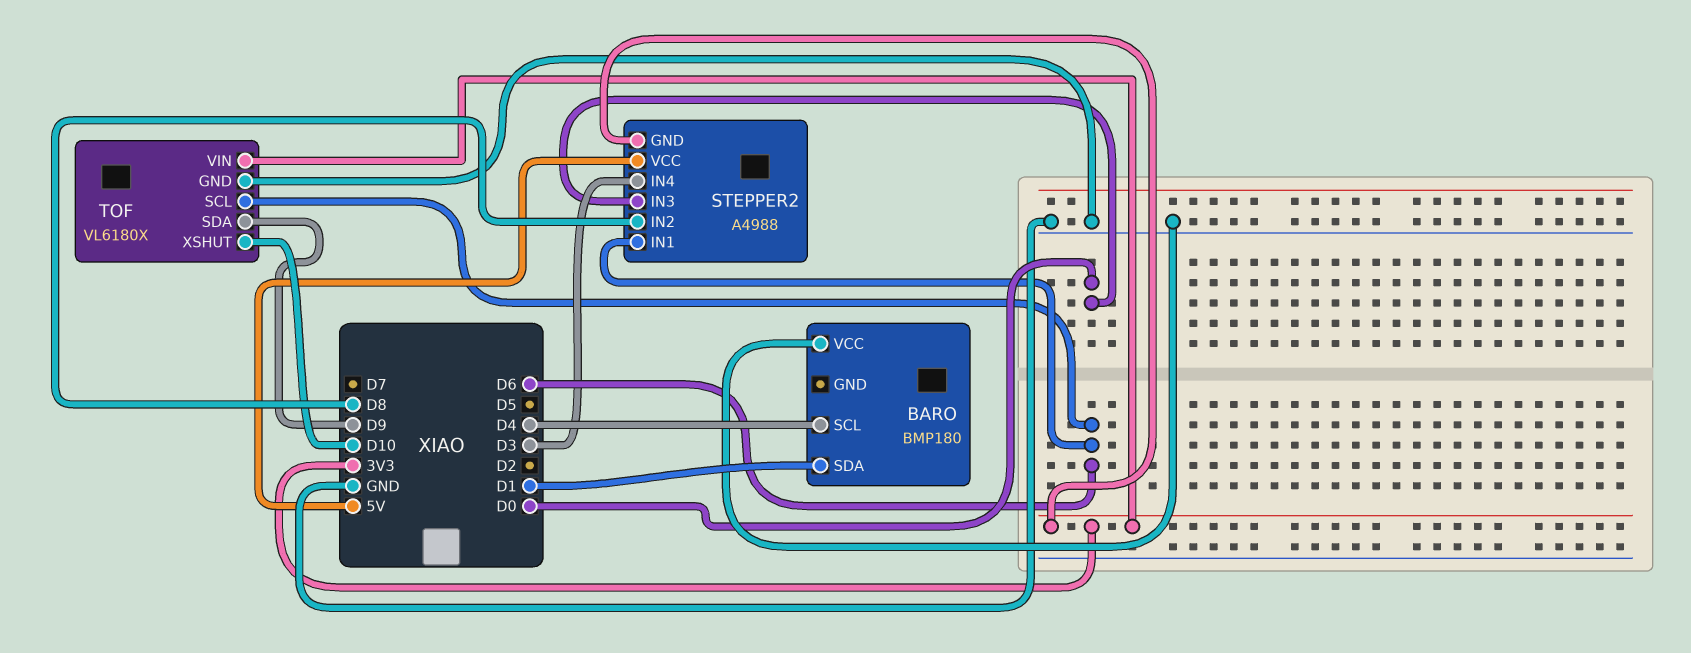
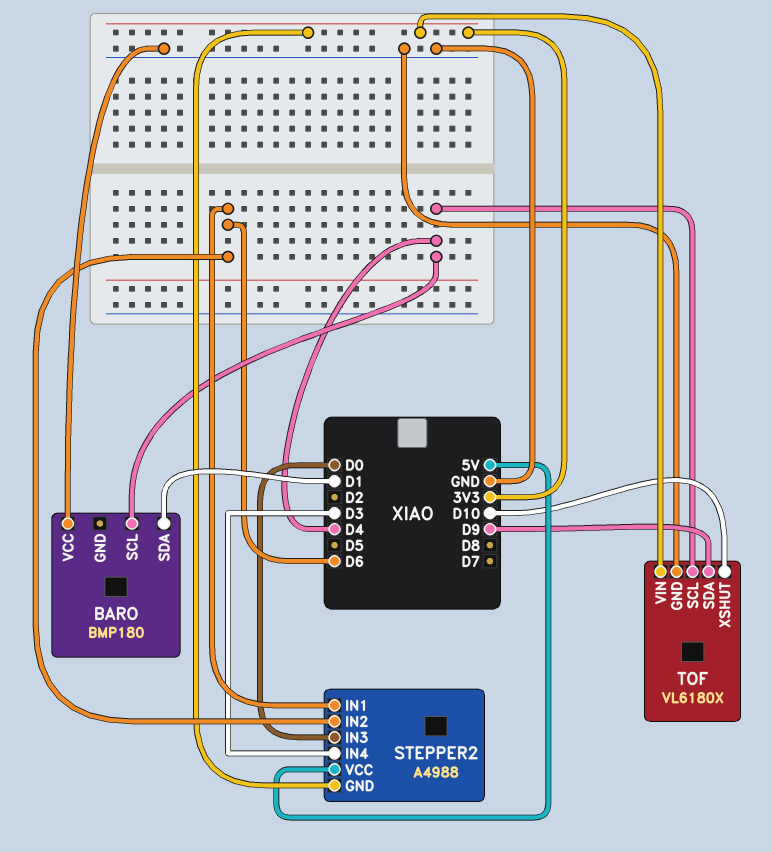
STEPPER2 pin IN2: D8 -> D6
TOF pin SCL: D6 -> D4

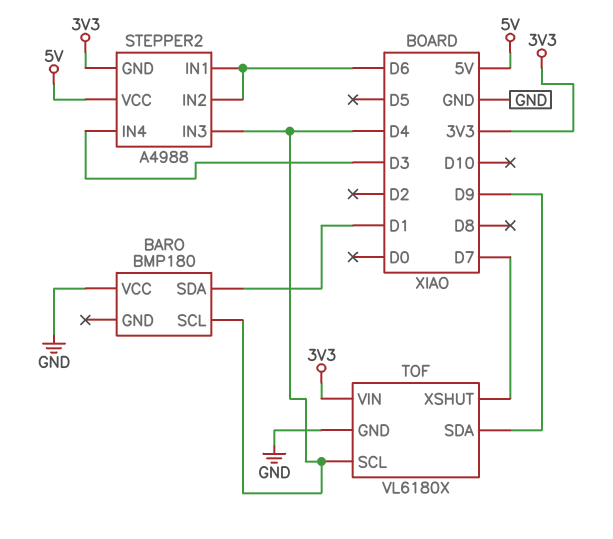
STEPPER2 pin IN3: D0 -> D4
TOF pin XSHUT: D10 -> D7

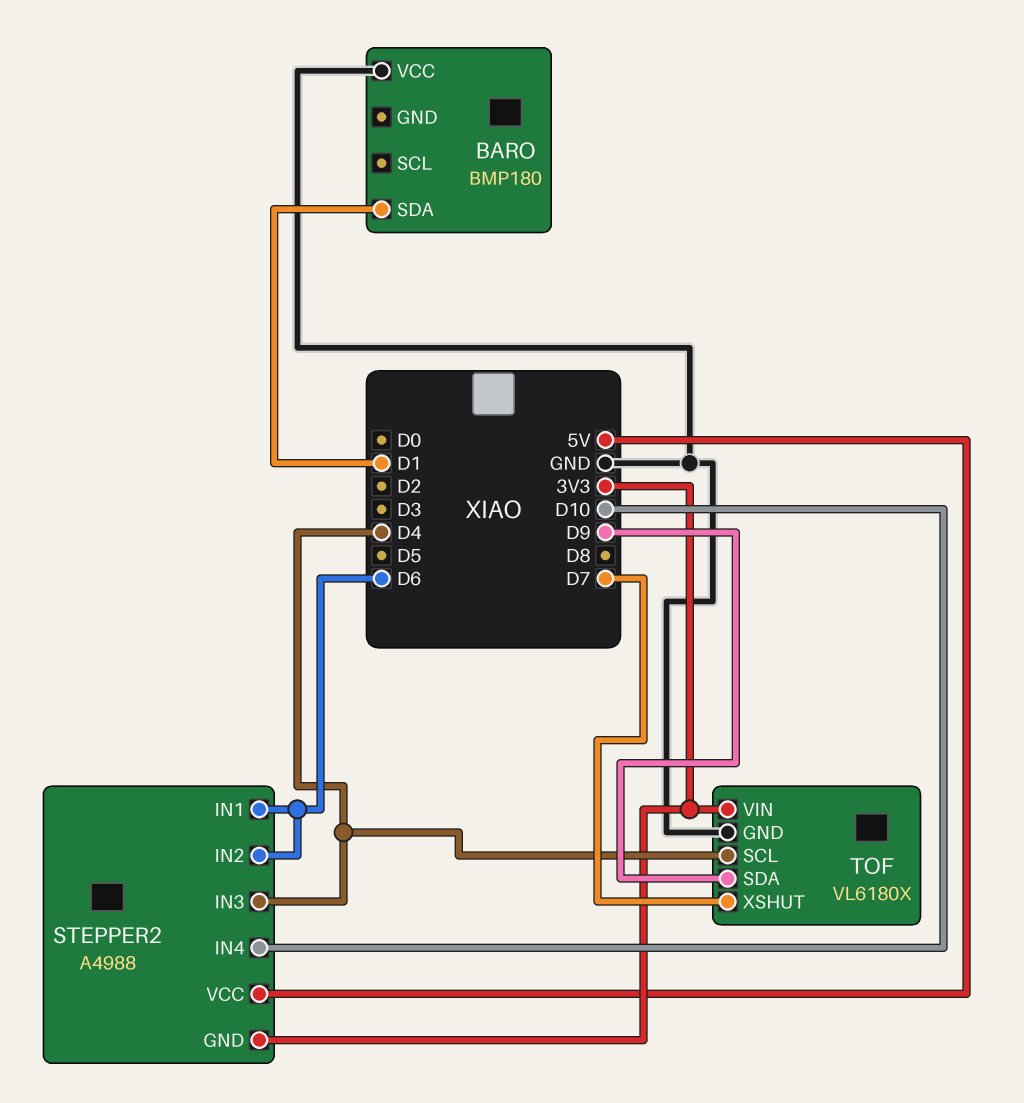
BARO pin SCL: D4 -> none
STEPPER2 pin IN4: D3 -> D10

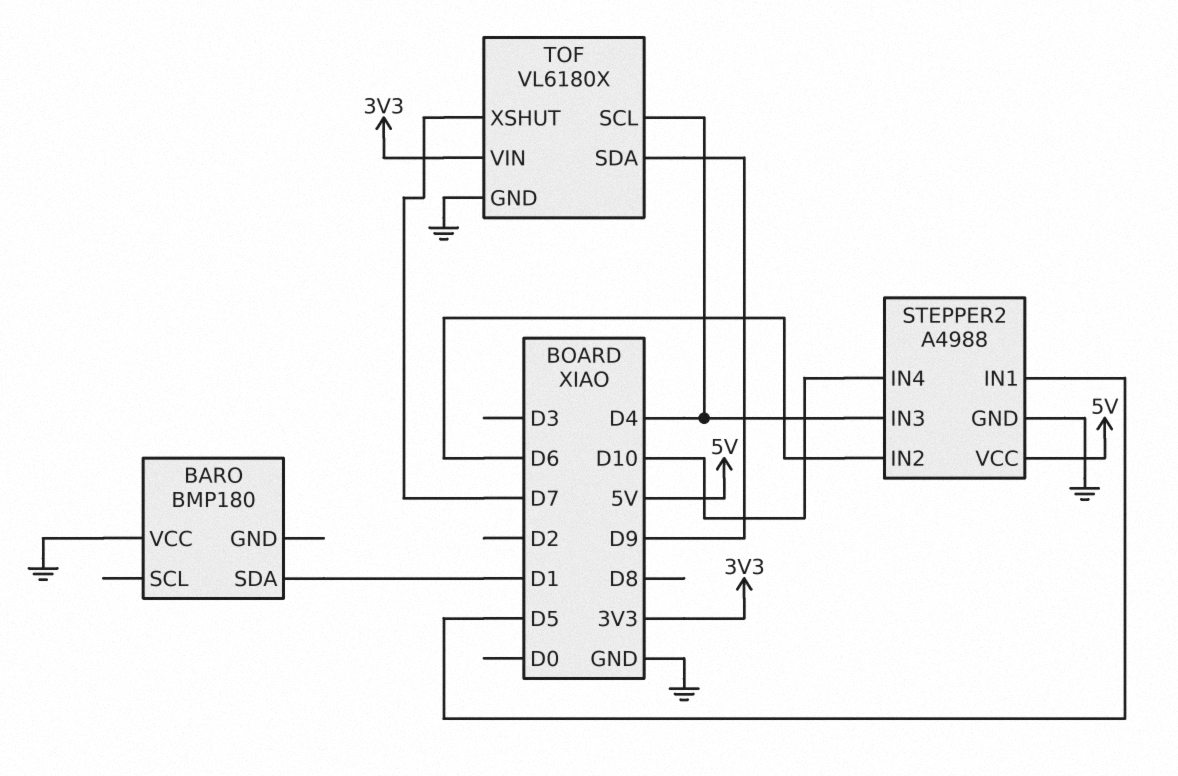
STEPPER2 pin GND: 3V3 -> GND
STEPPER2 pin IN1: D6 -> D5

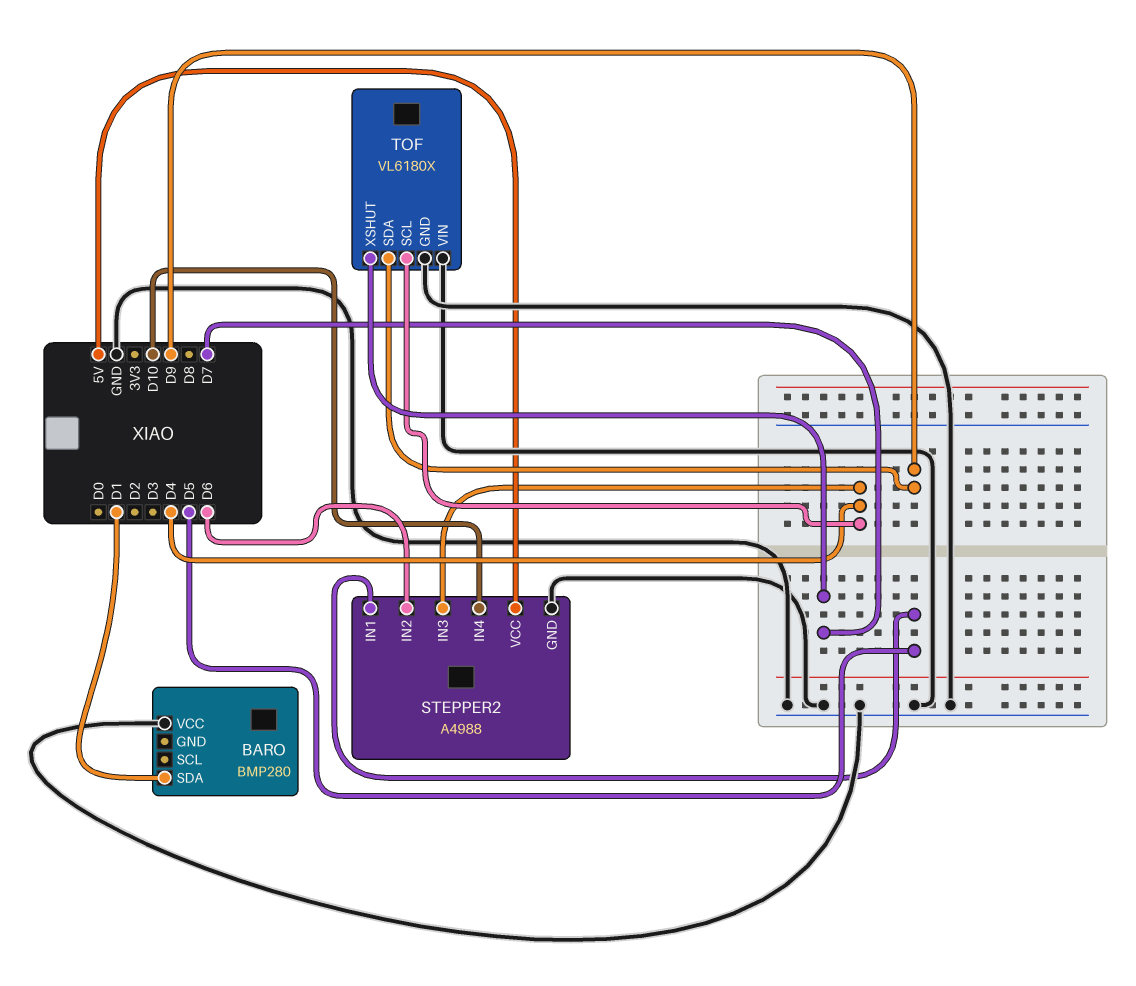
BARO: BMP180 -> BMP280
TOF pin VIN: 3V3 -> GND

